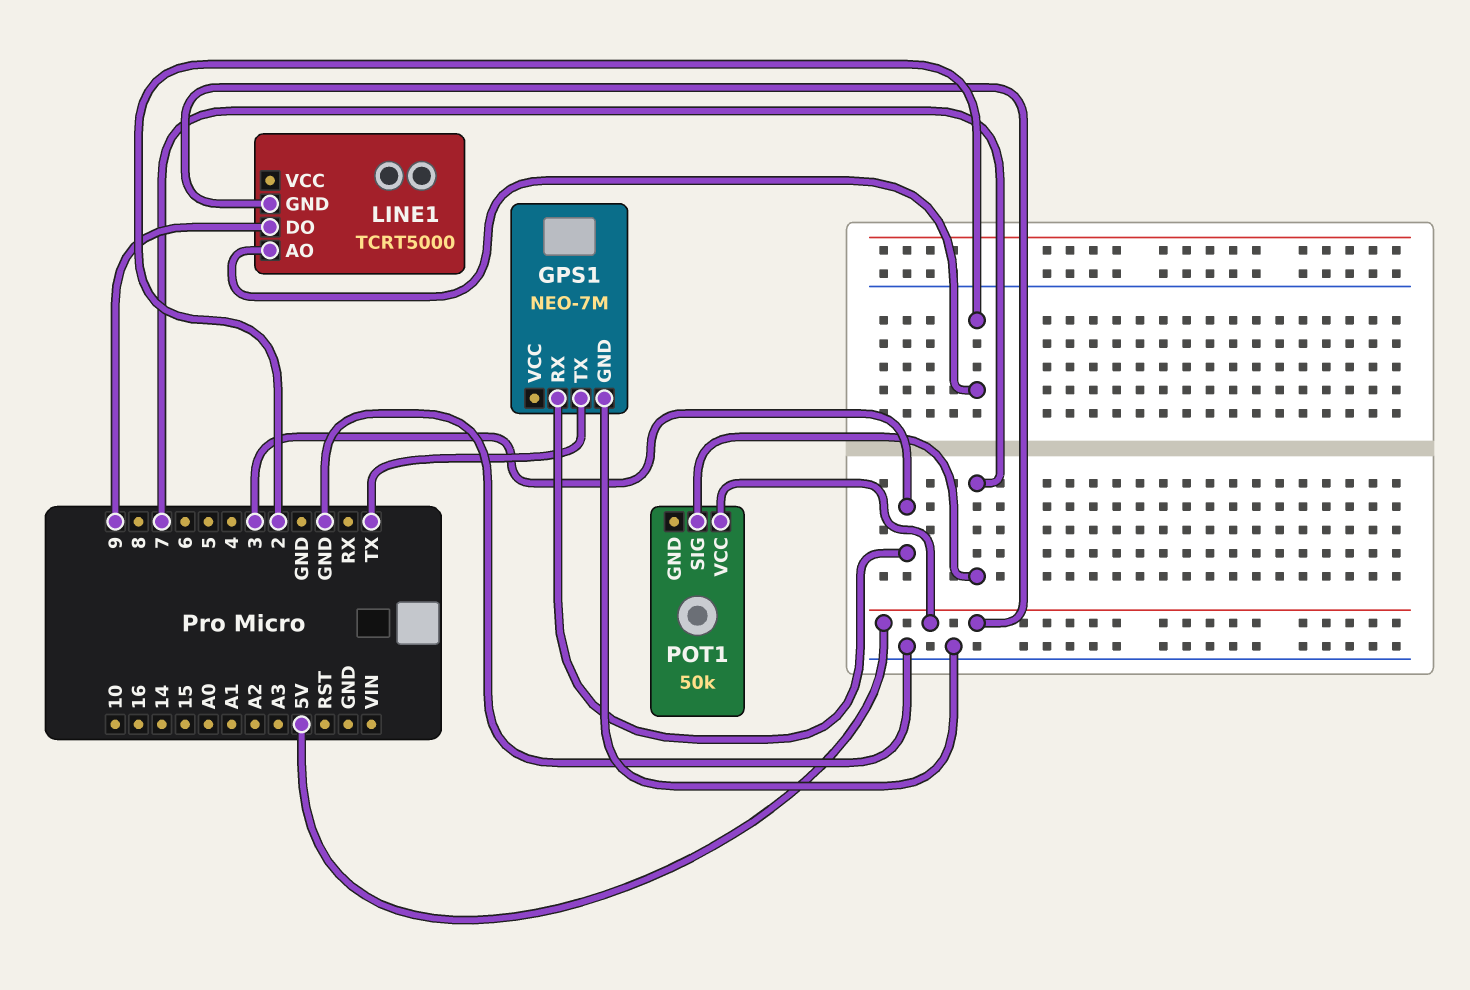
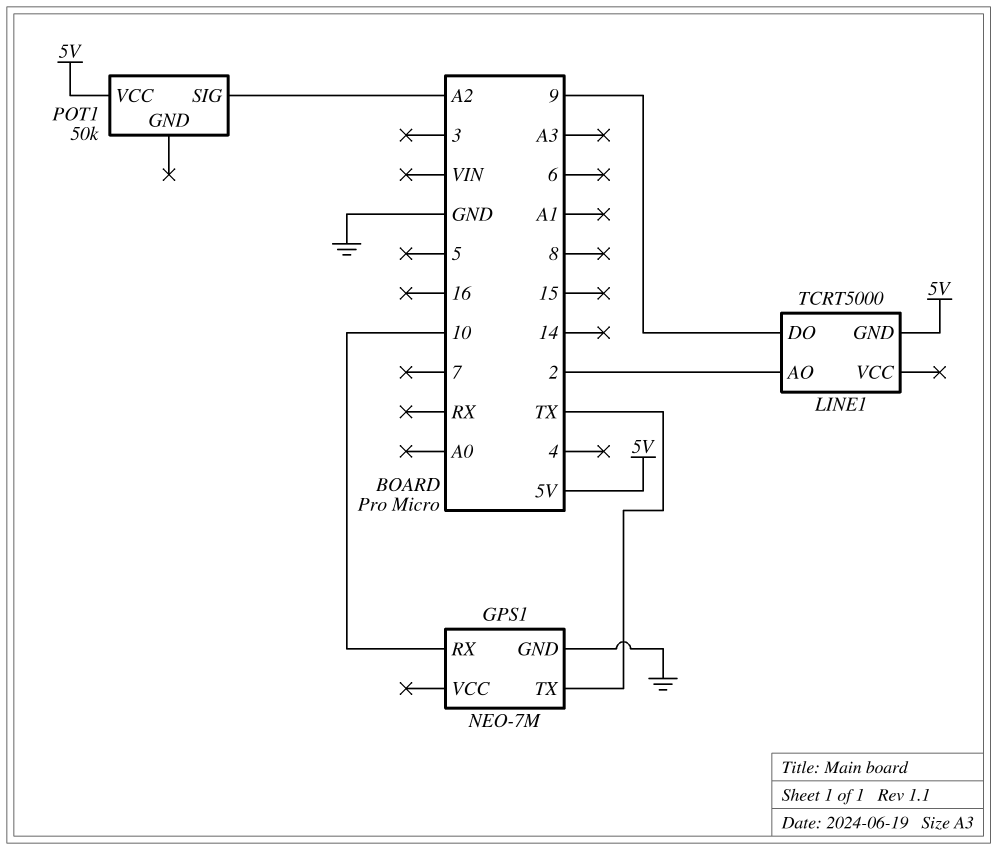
GPS1 pin RX: 3 -> 10
POT1 pin SIG: 7 -> A2

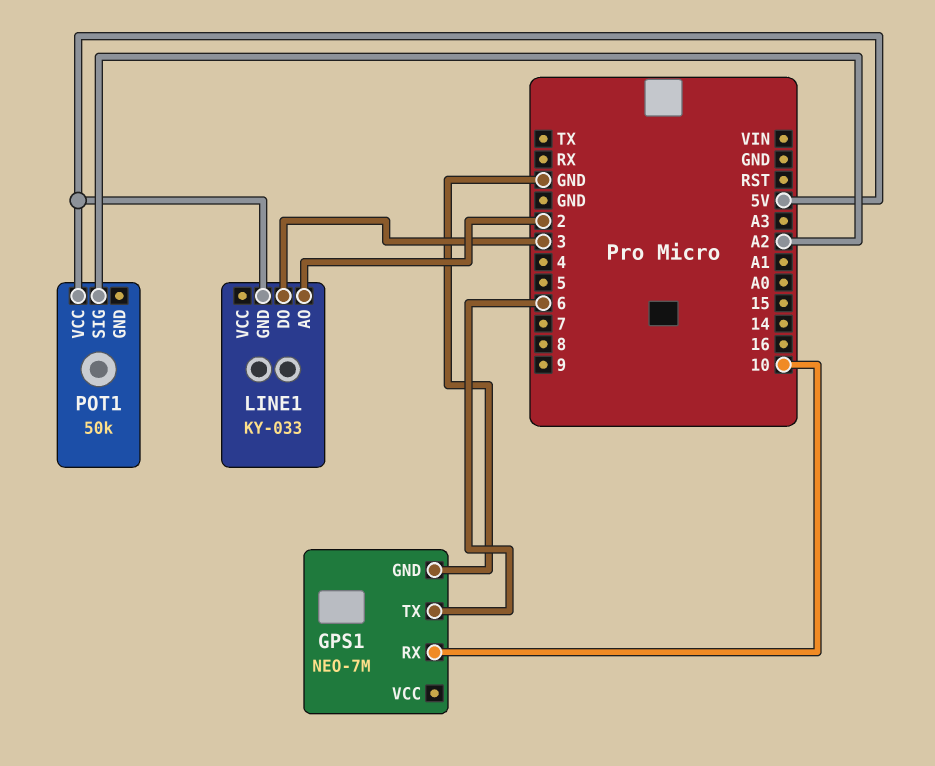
GPS1 pin TX: TX -> 6
LINE1: TCRT5000 -> KY-033
LINE1 pin DO: 9 -> 3

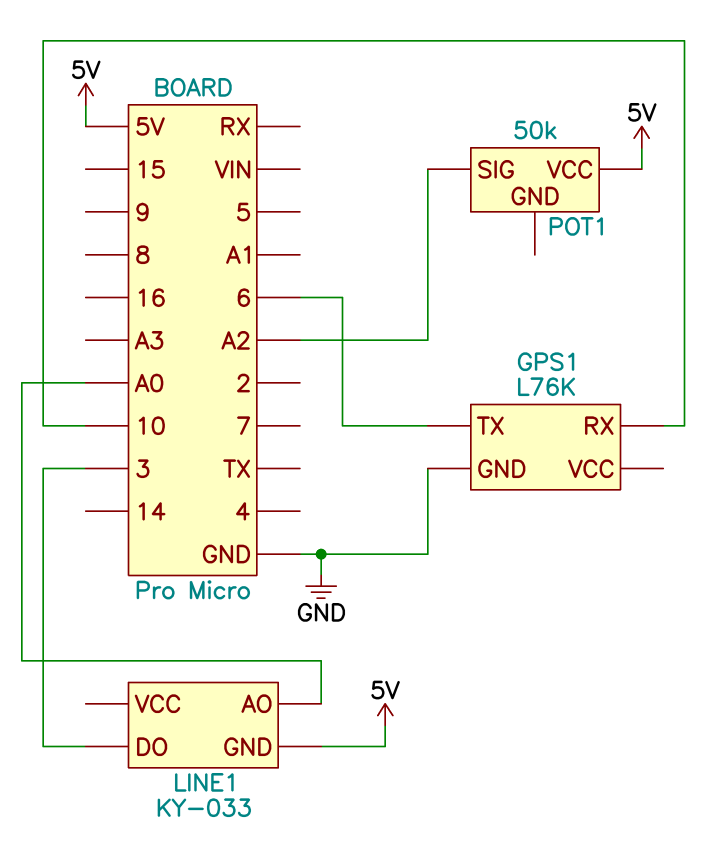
GPS1: NEO-7M -> L76K
LINE1 pin AO: 2 -> A0

